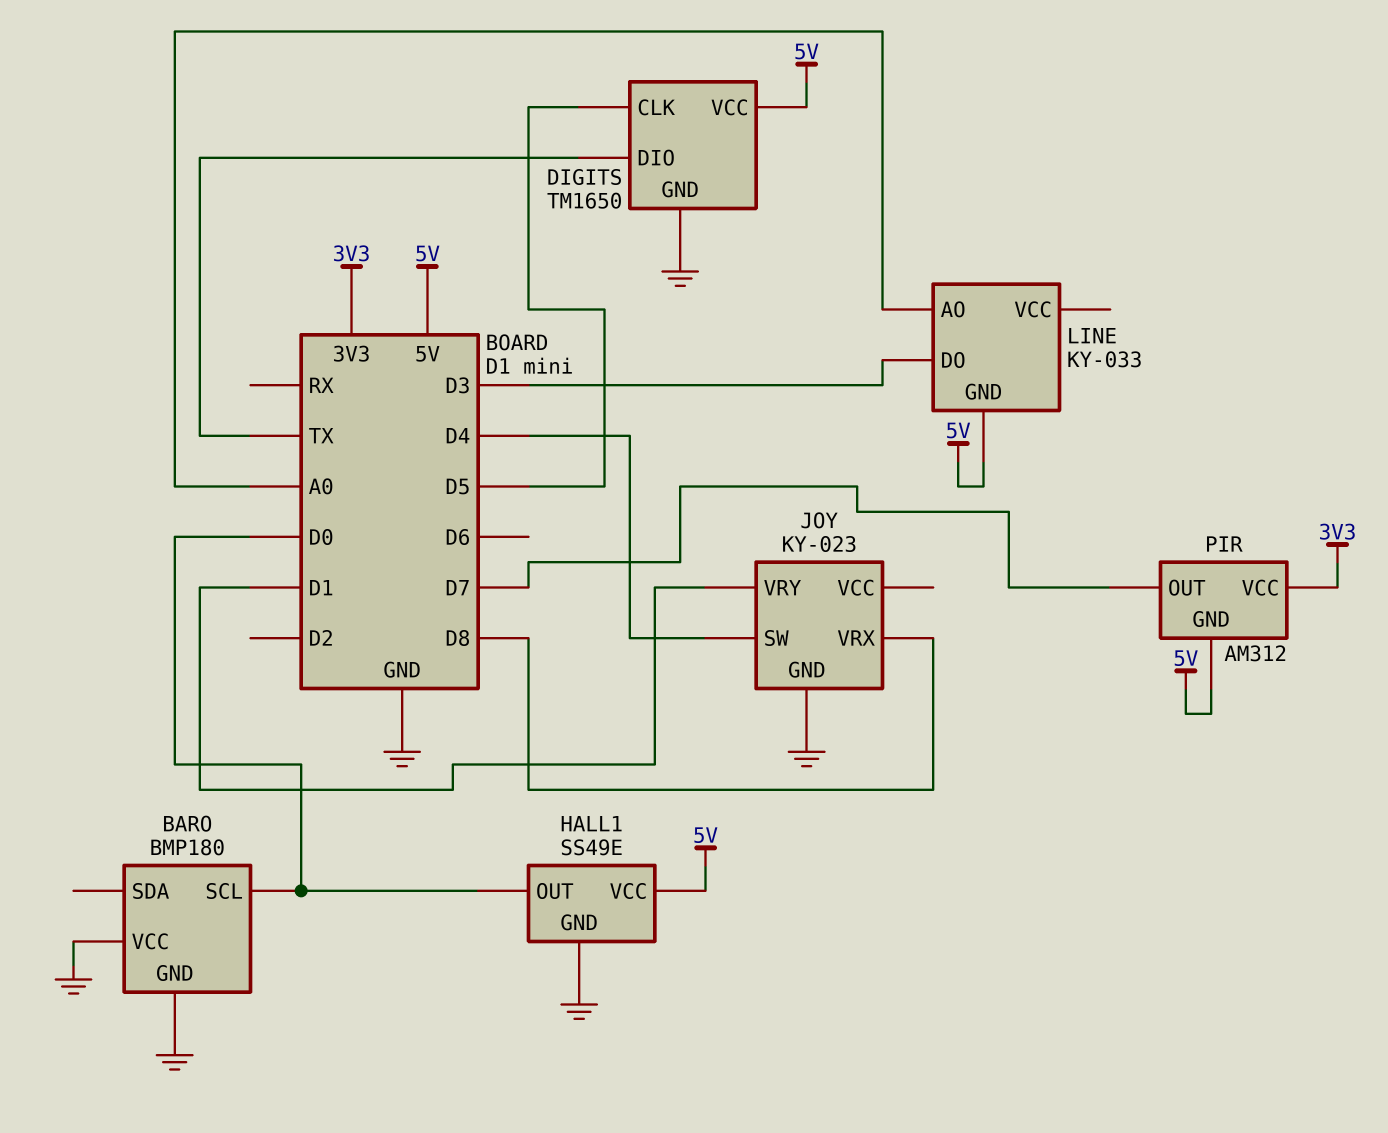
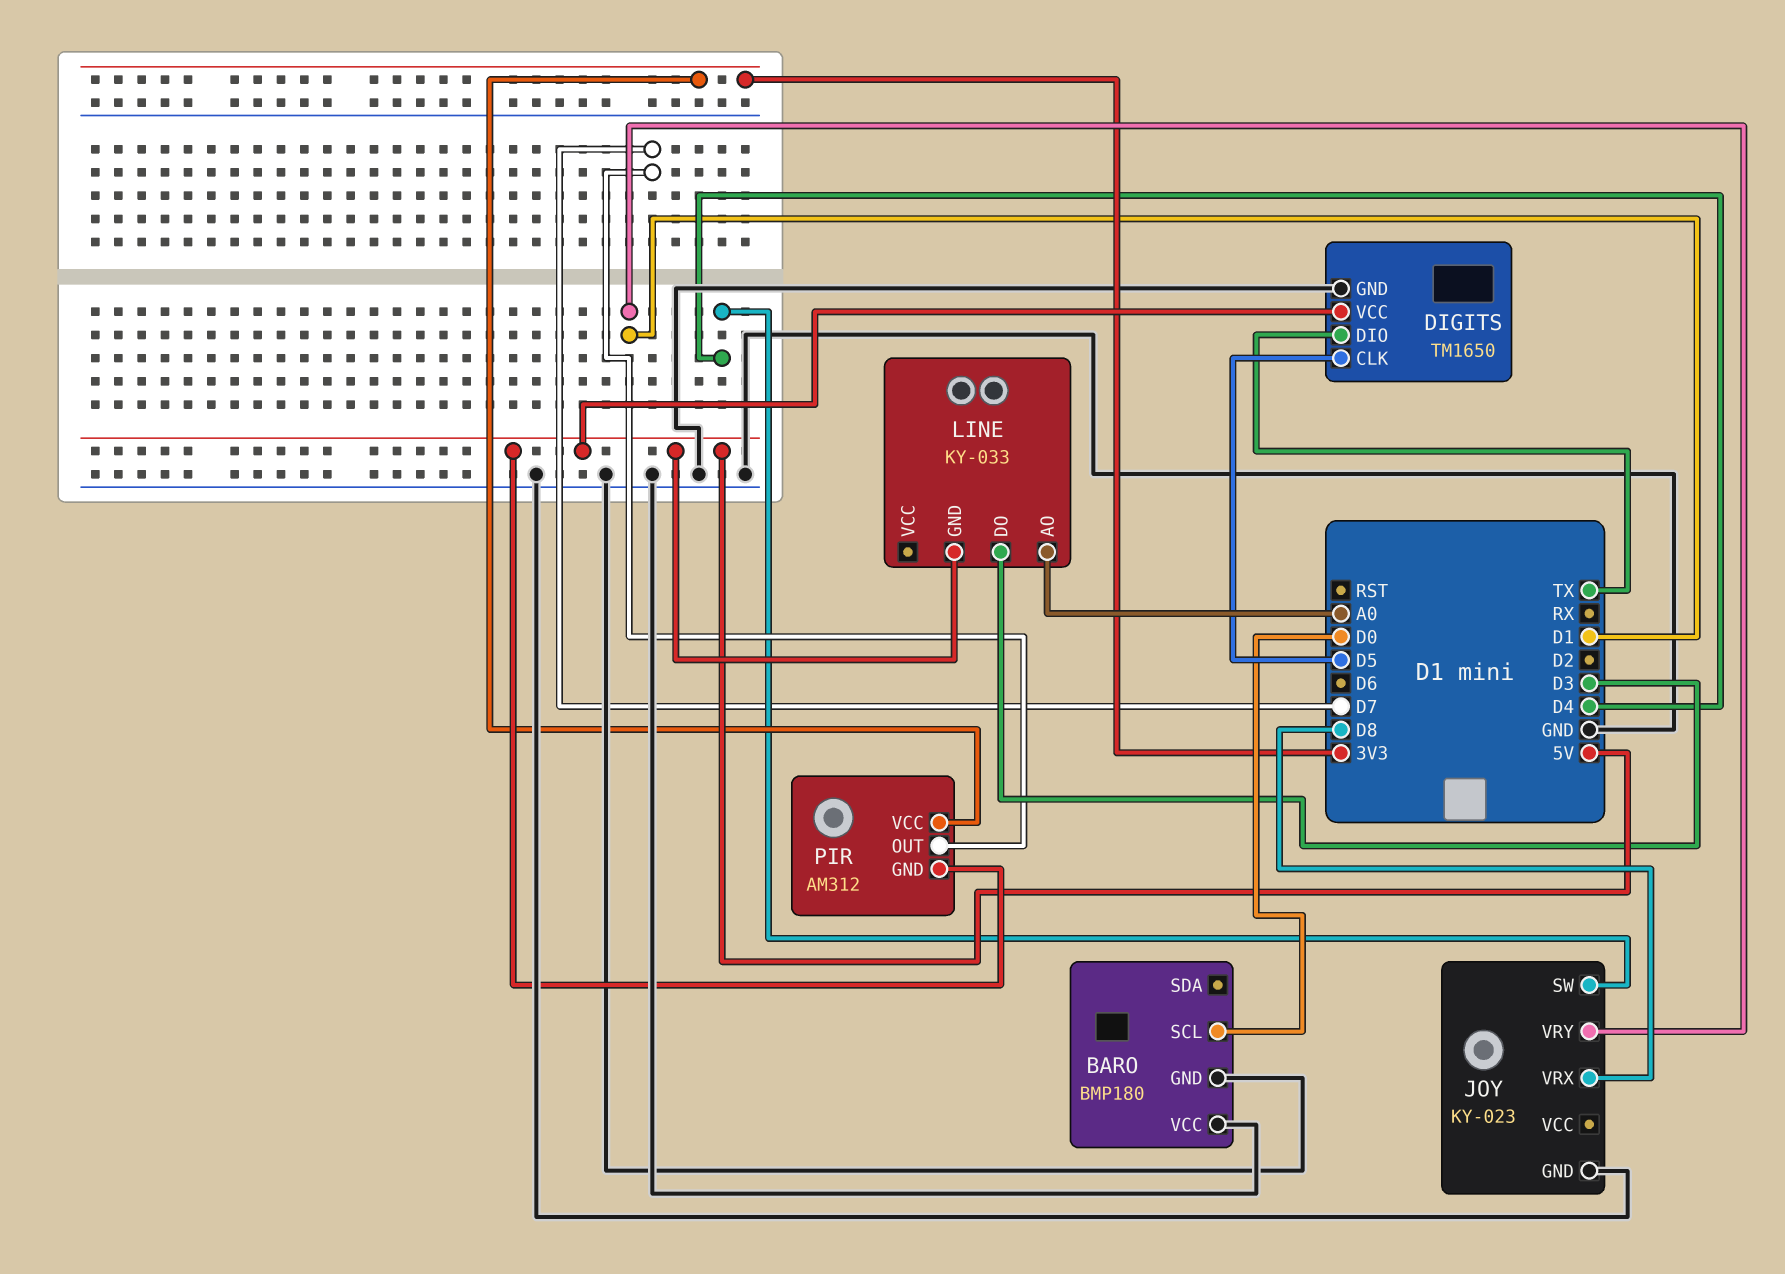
HALL1: SS49E -> none
HALL1 pin GND: GND -> none
HALL1 pin OUT: D0 -> none
HALL1 pin VCC: 5V -> none

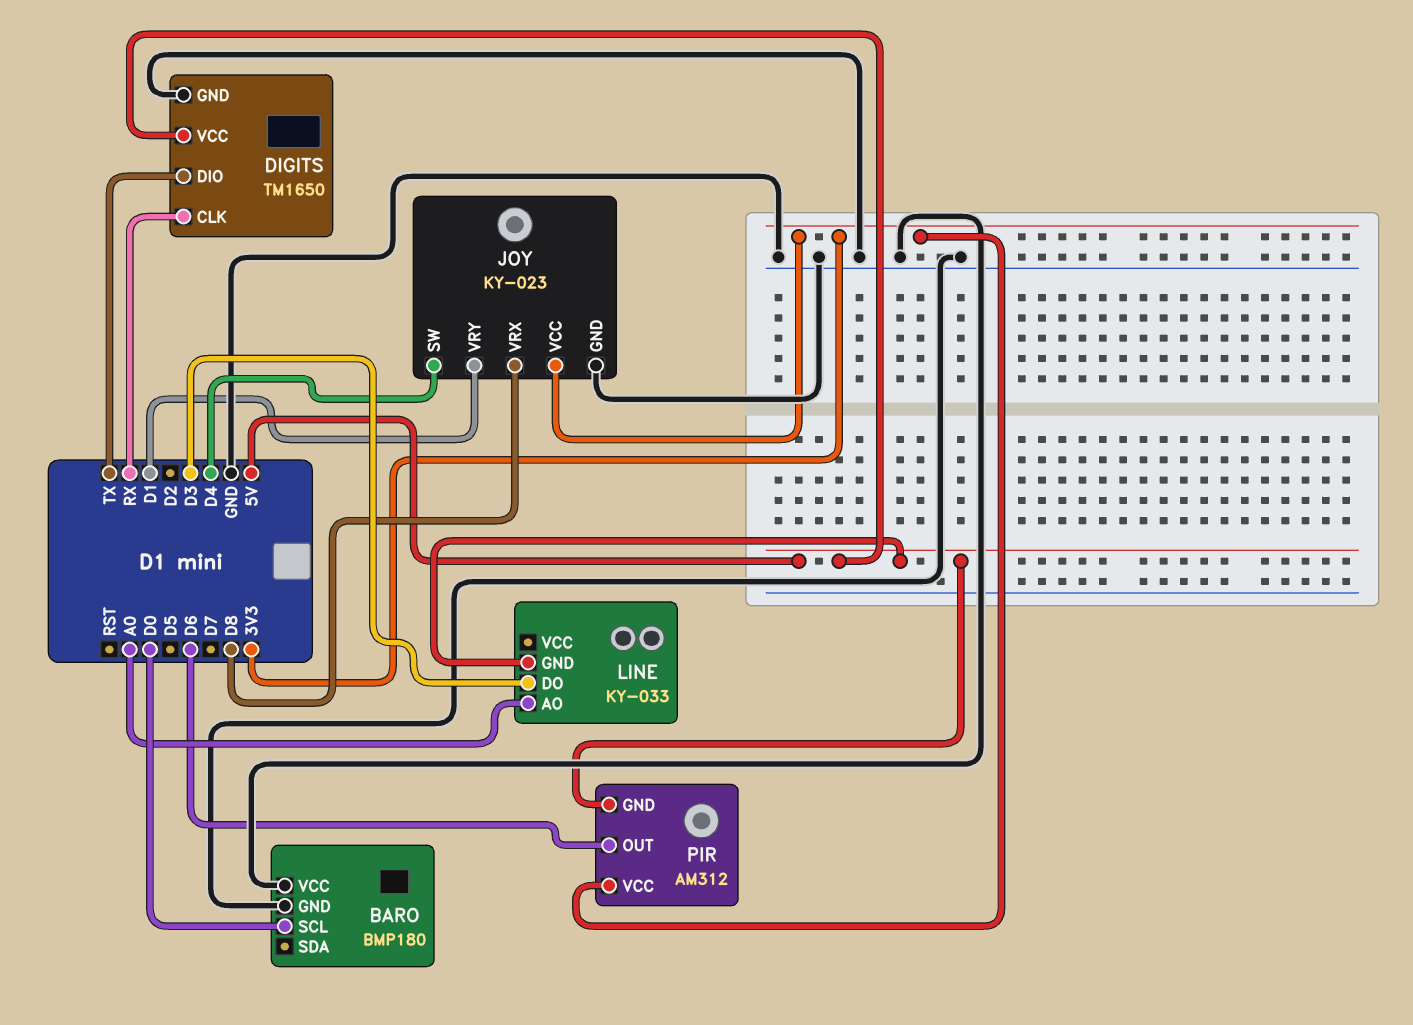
DIGITS pin CLK: D5 -> RX
JOY pin VCC: none -> 3V3
PIR pin OUT: D7 -> D6

